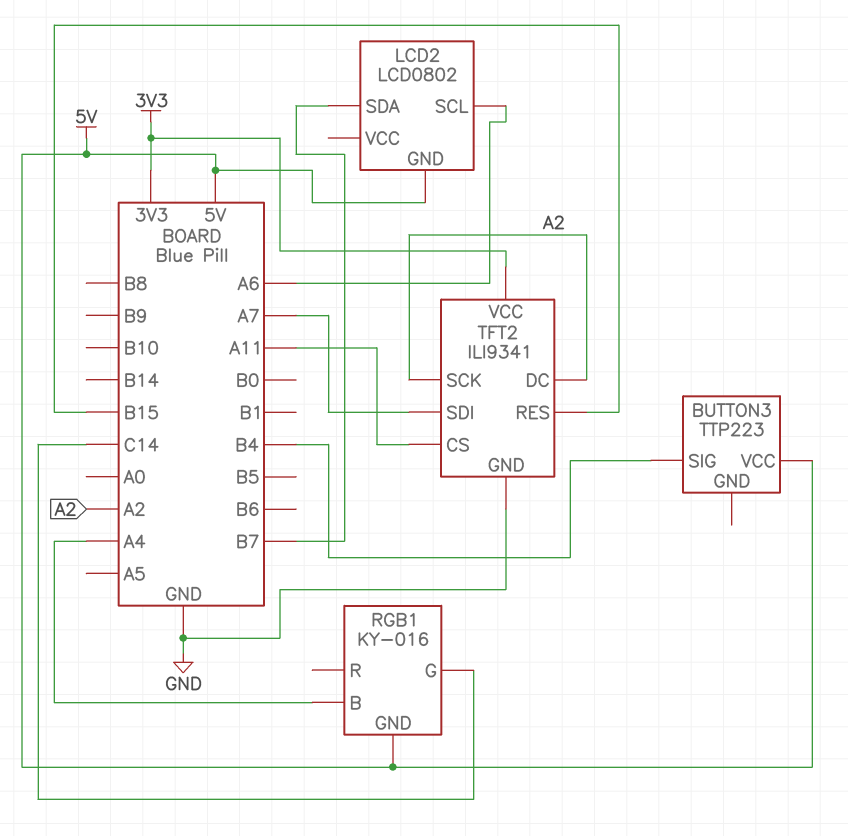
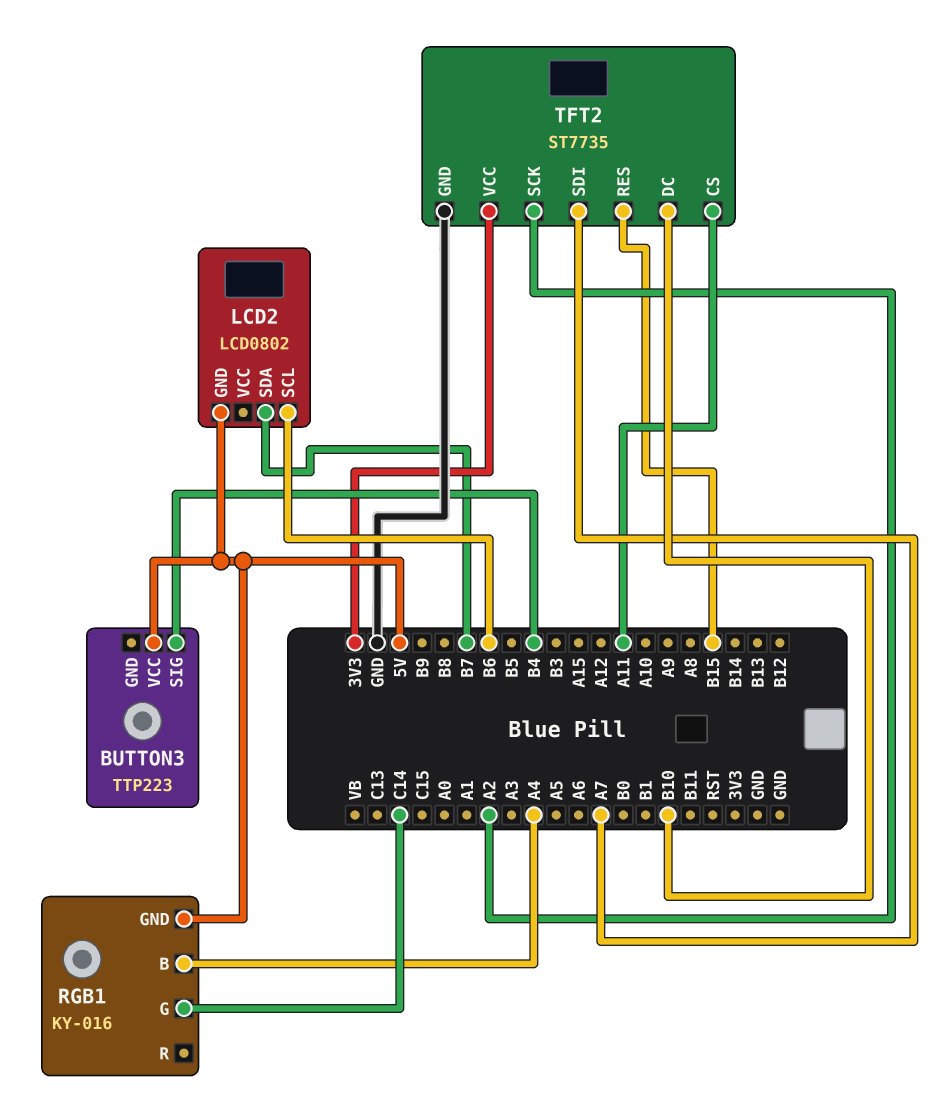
LCD2 pin SCL: A6 -> B6
TFT2: ILI9341 -> ST7735
TFT2 pin DC: A2 -> B10

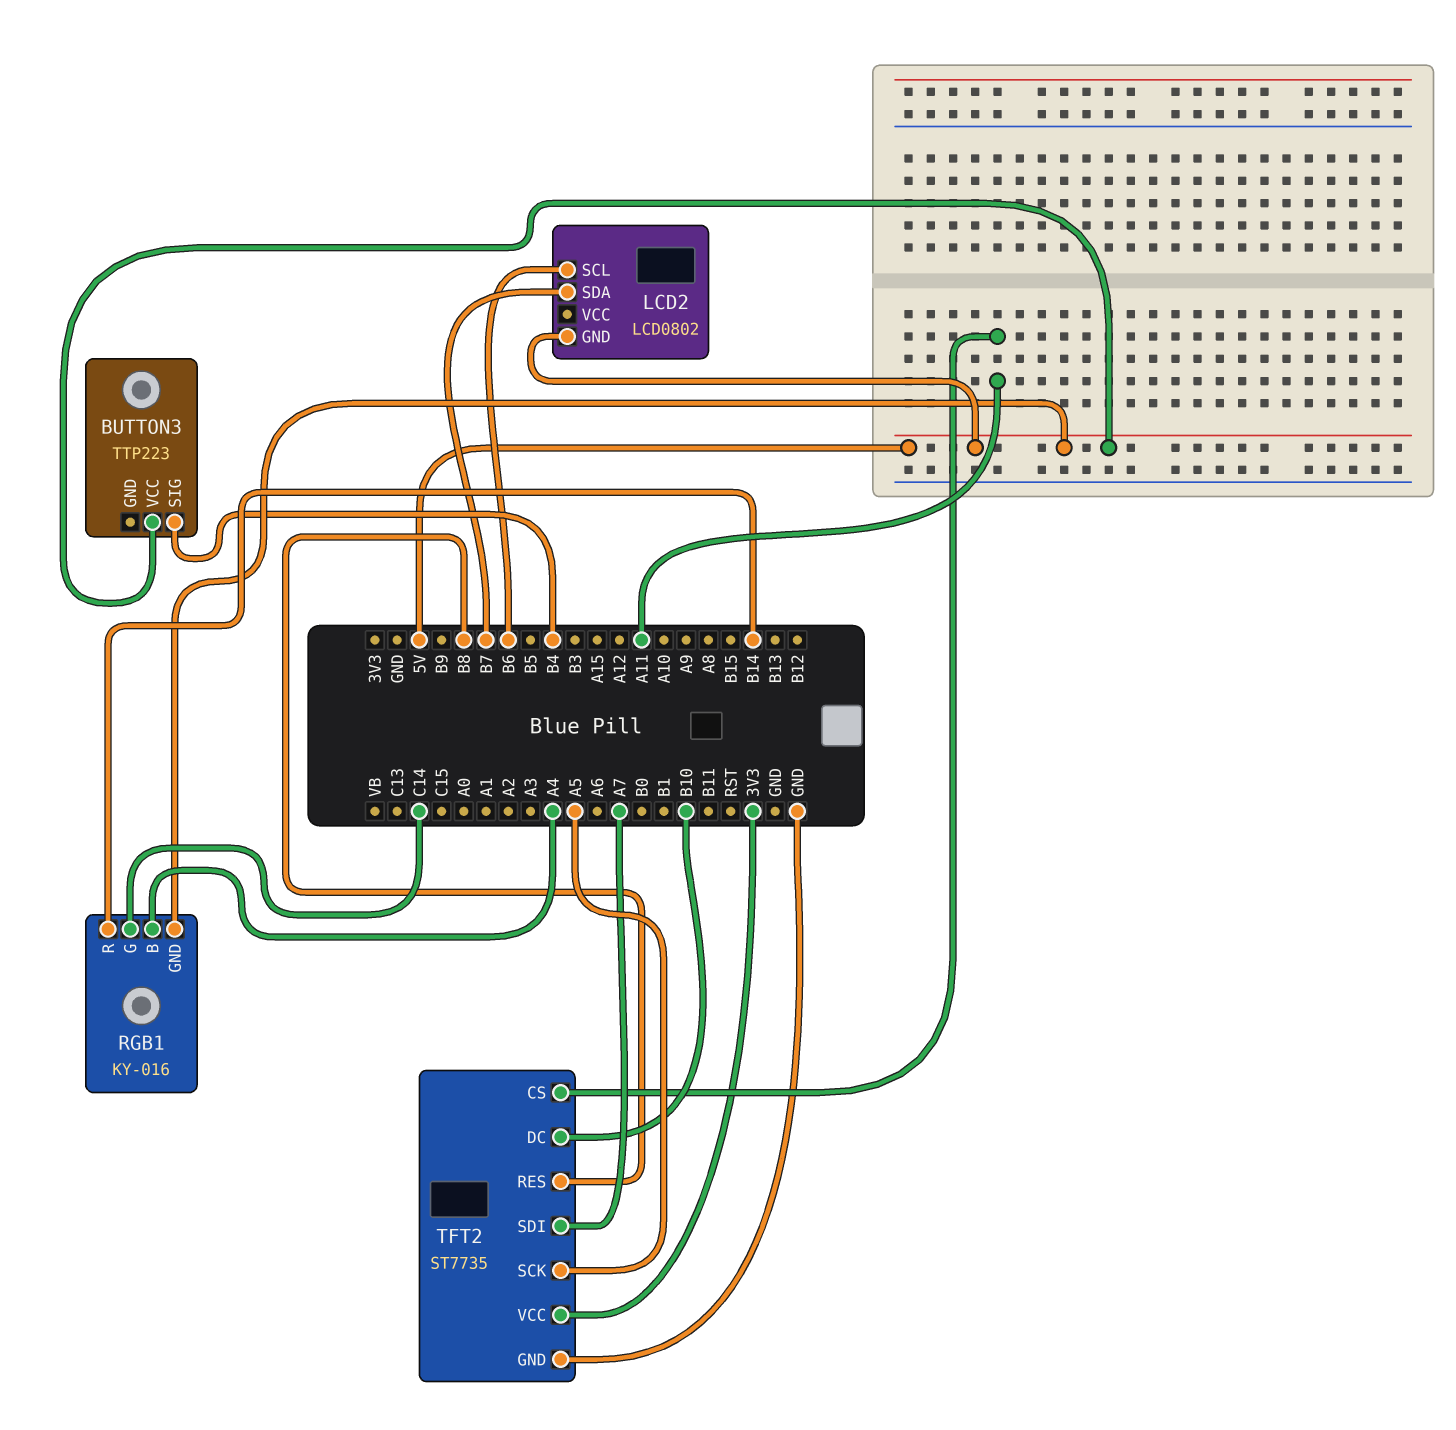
RGB1 pin R: none -> B14
TFT2 pin RES: B15 -> B8
TFT2 pin SCK: A2 -> A5

